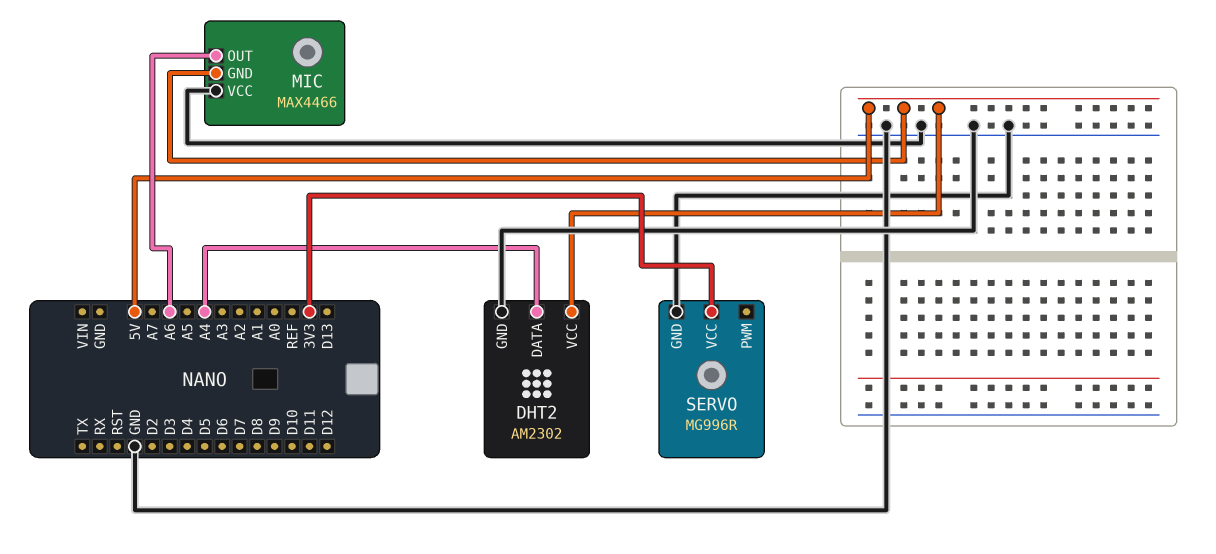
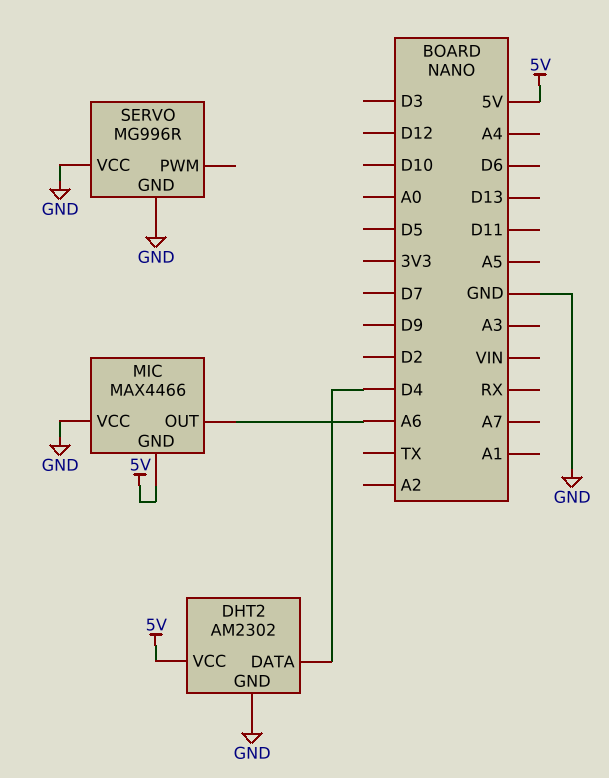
DHT2 pin DATA: A4 -> D4
SERVO pin VCC: 3V3 -> GND

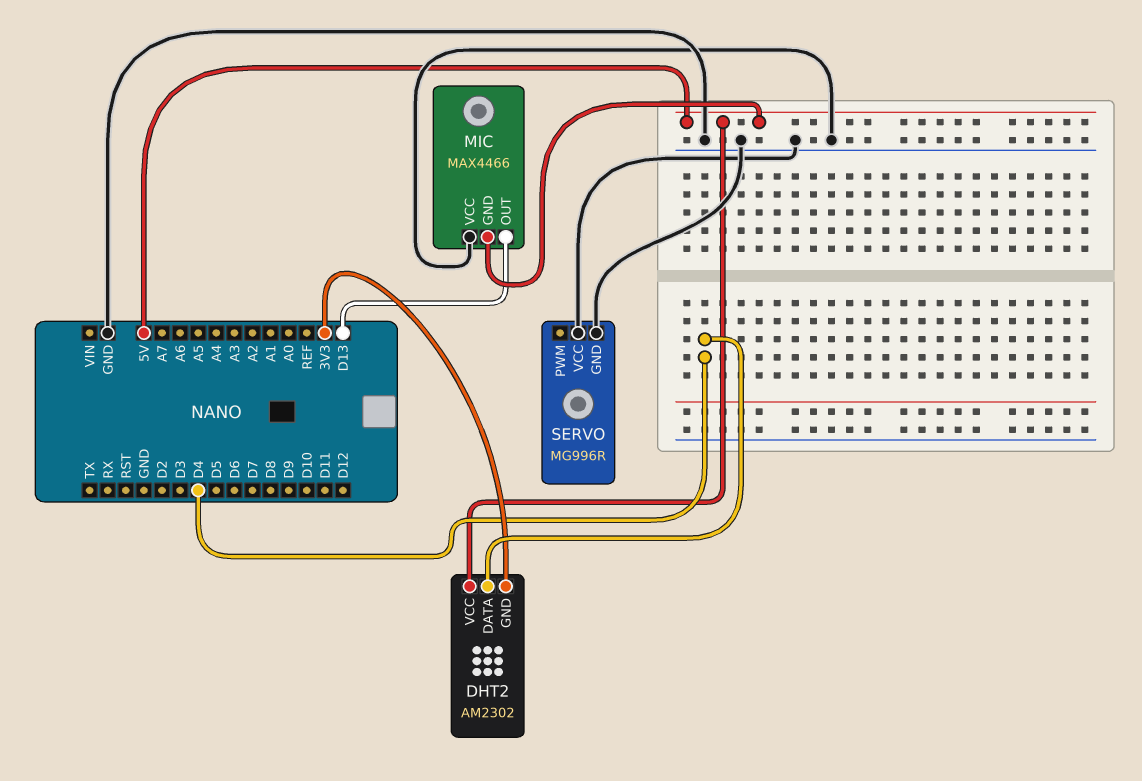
DHT2 pin GND: GND -> 3V3
MIC pin OUT: A6 -> D13

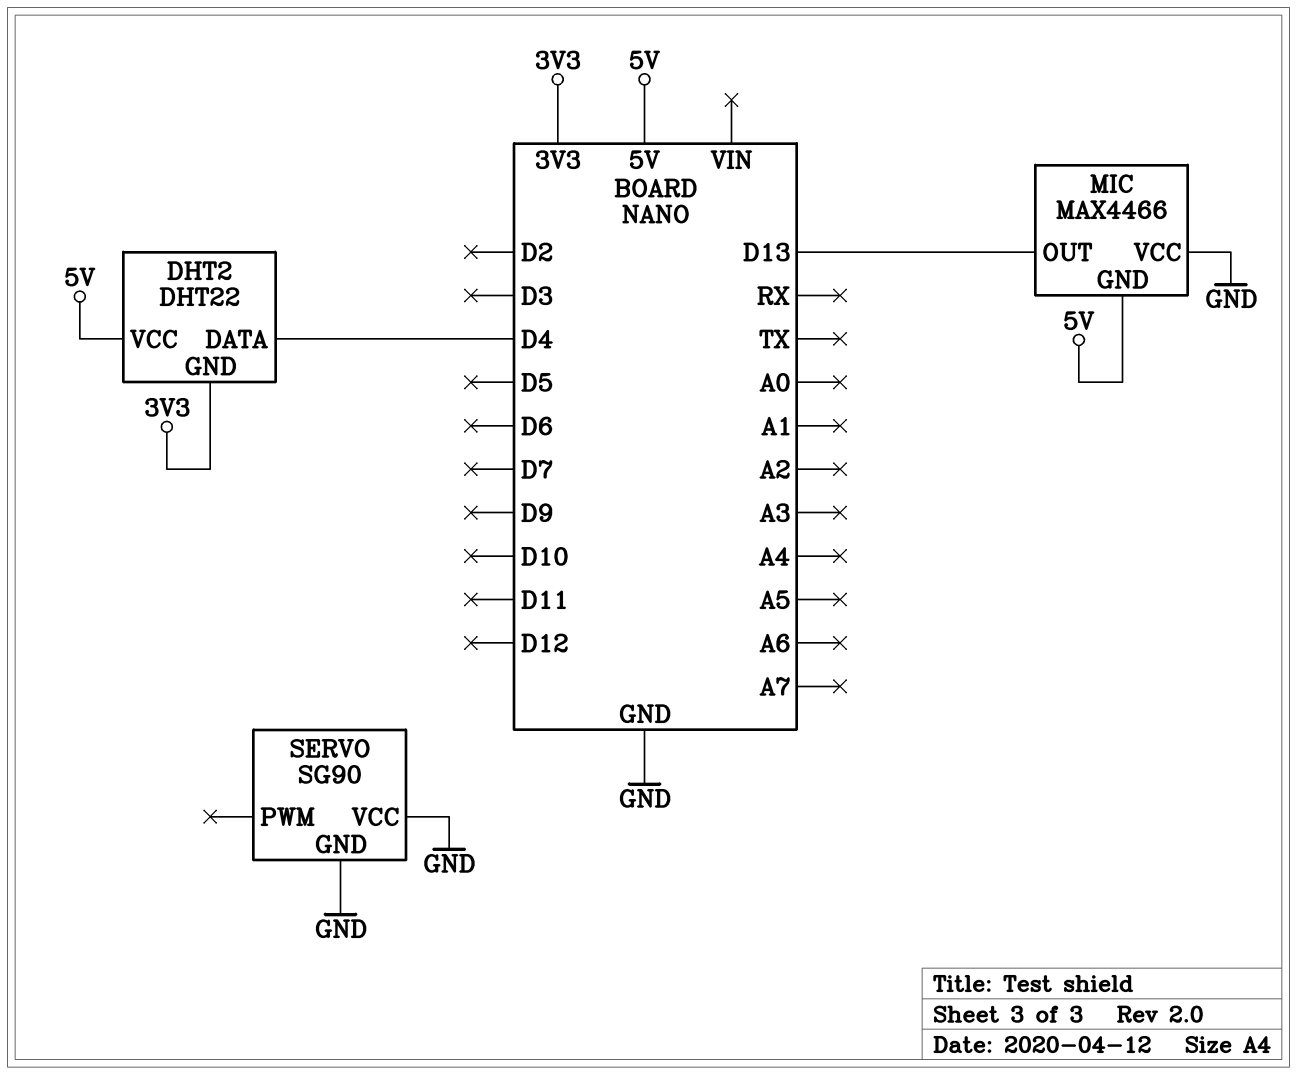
DHT2: AM2302 -> DHT22
SERVO: MG996R -> SG90

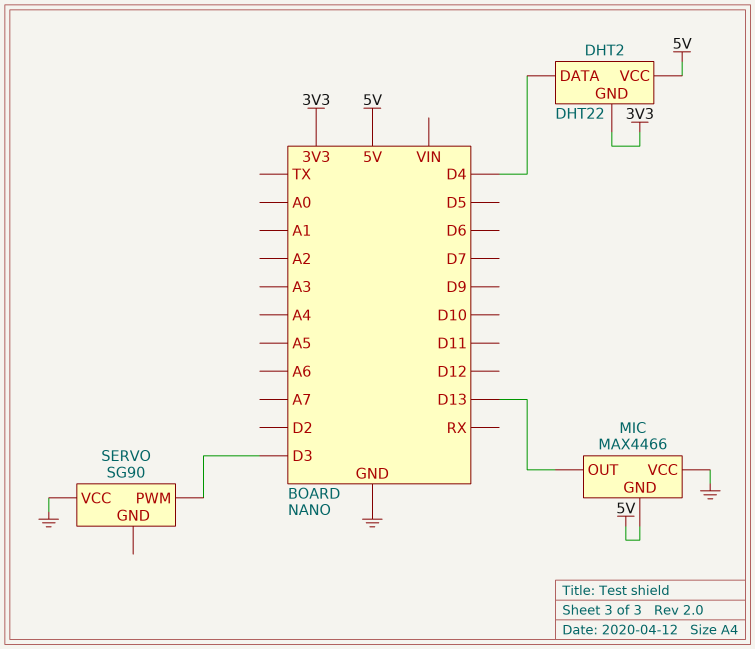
SERVO pin GND: GND -> none
SERVO pin PWM: none -> D3

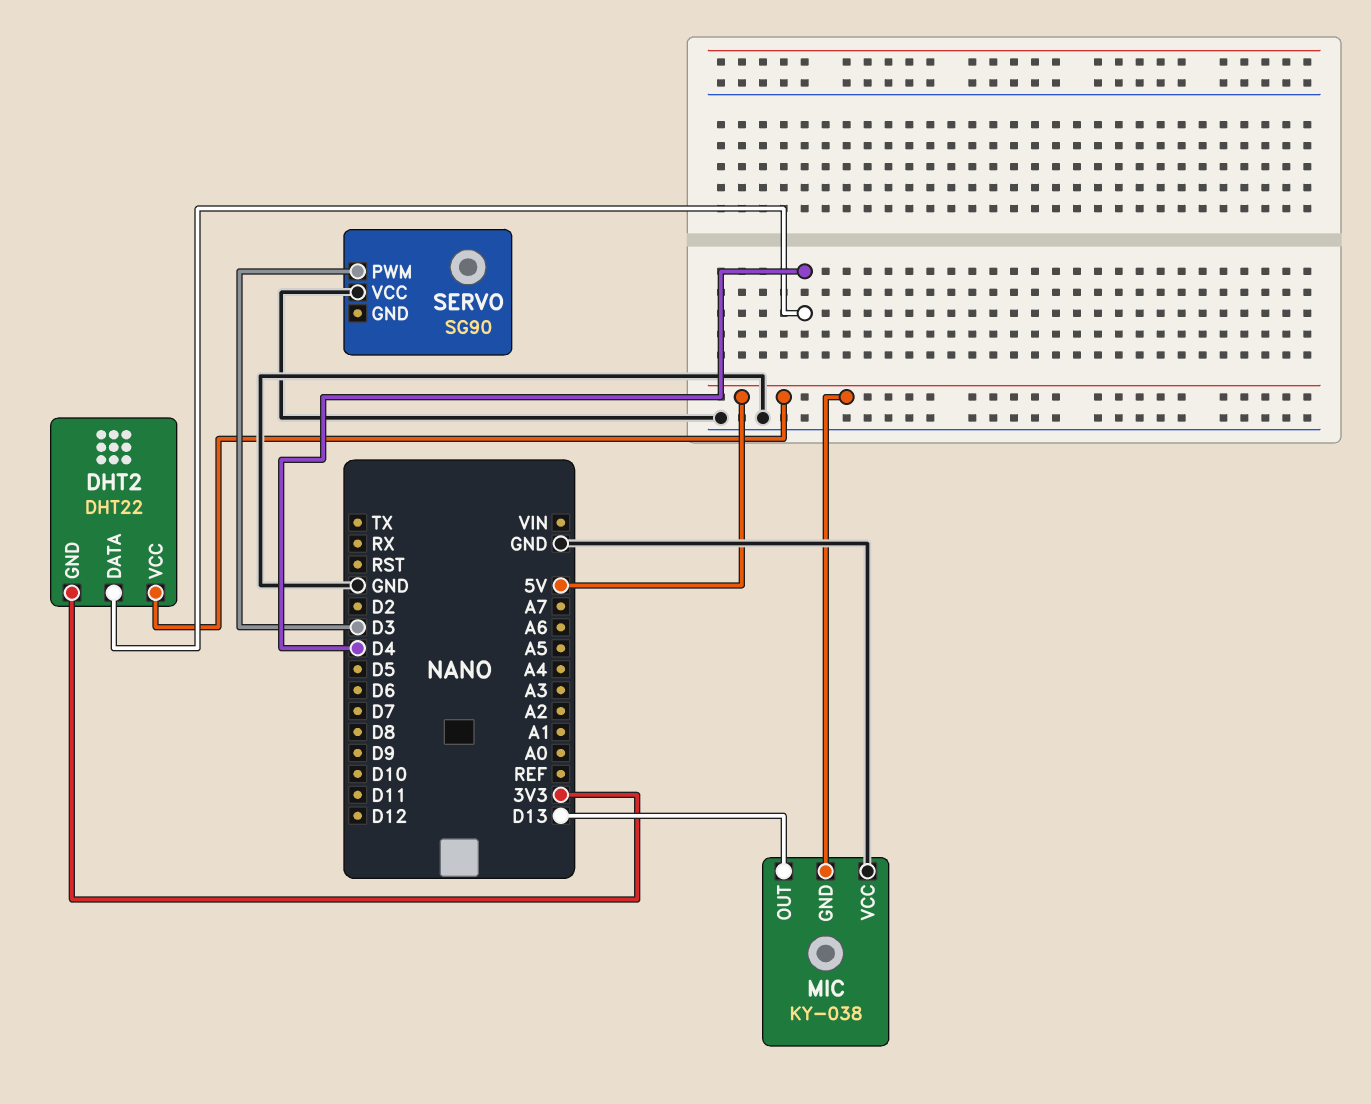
MIC: MAX4466 -> KY-038

